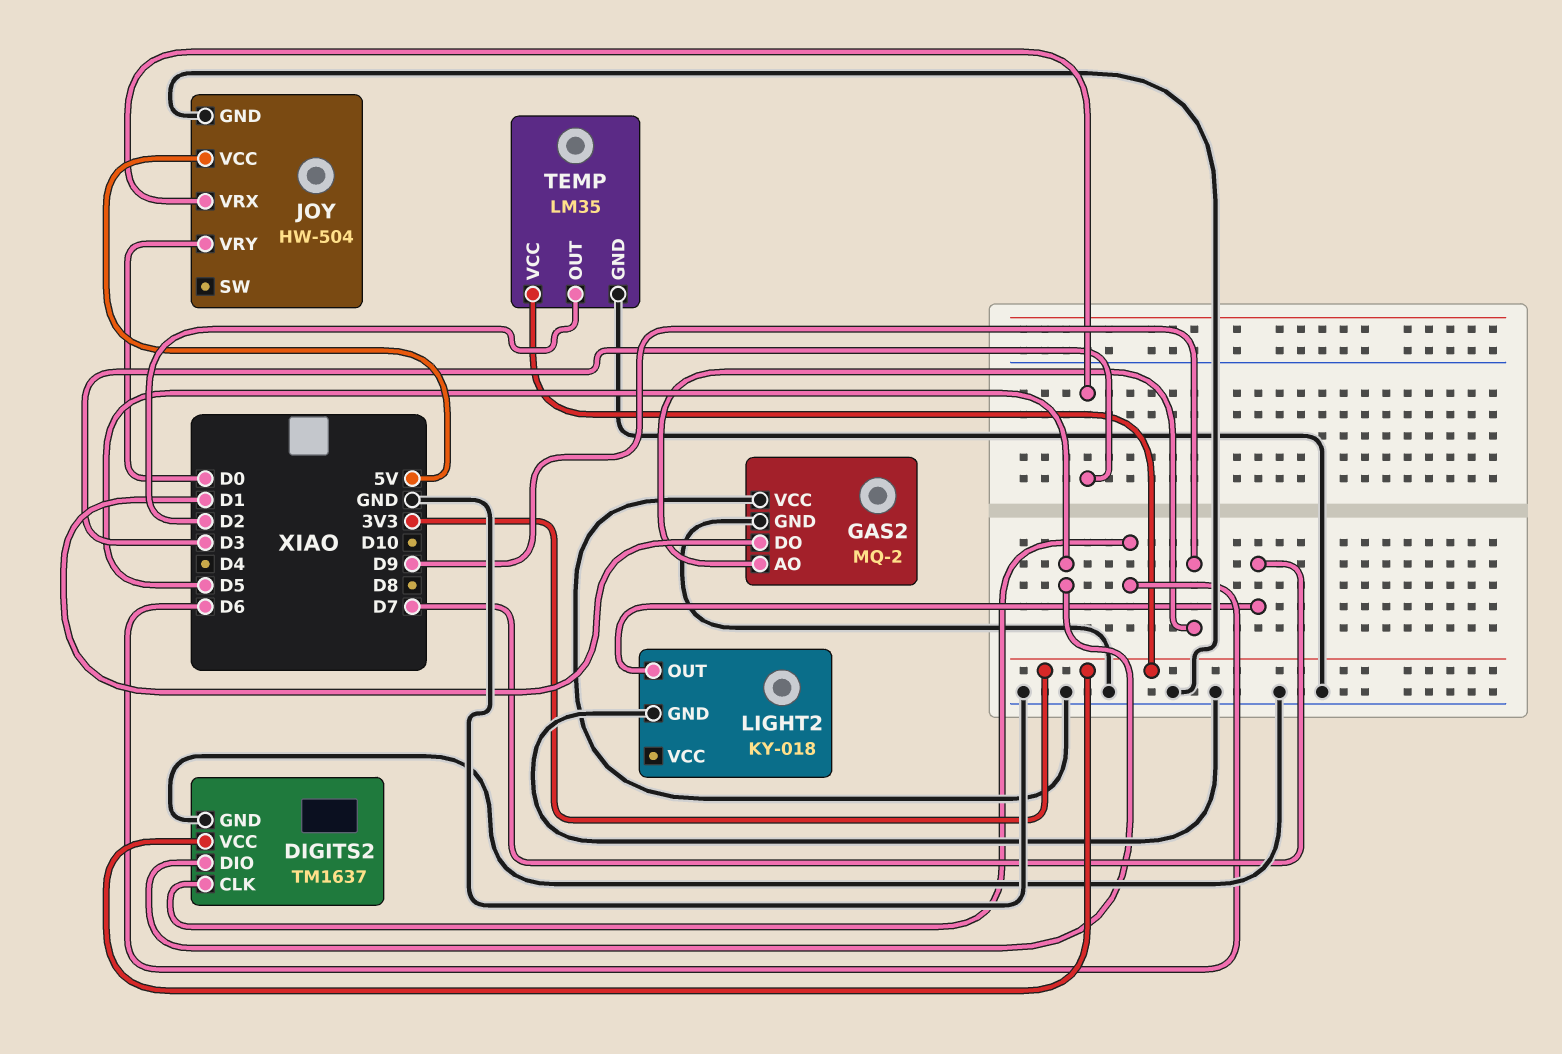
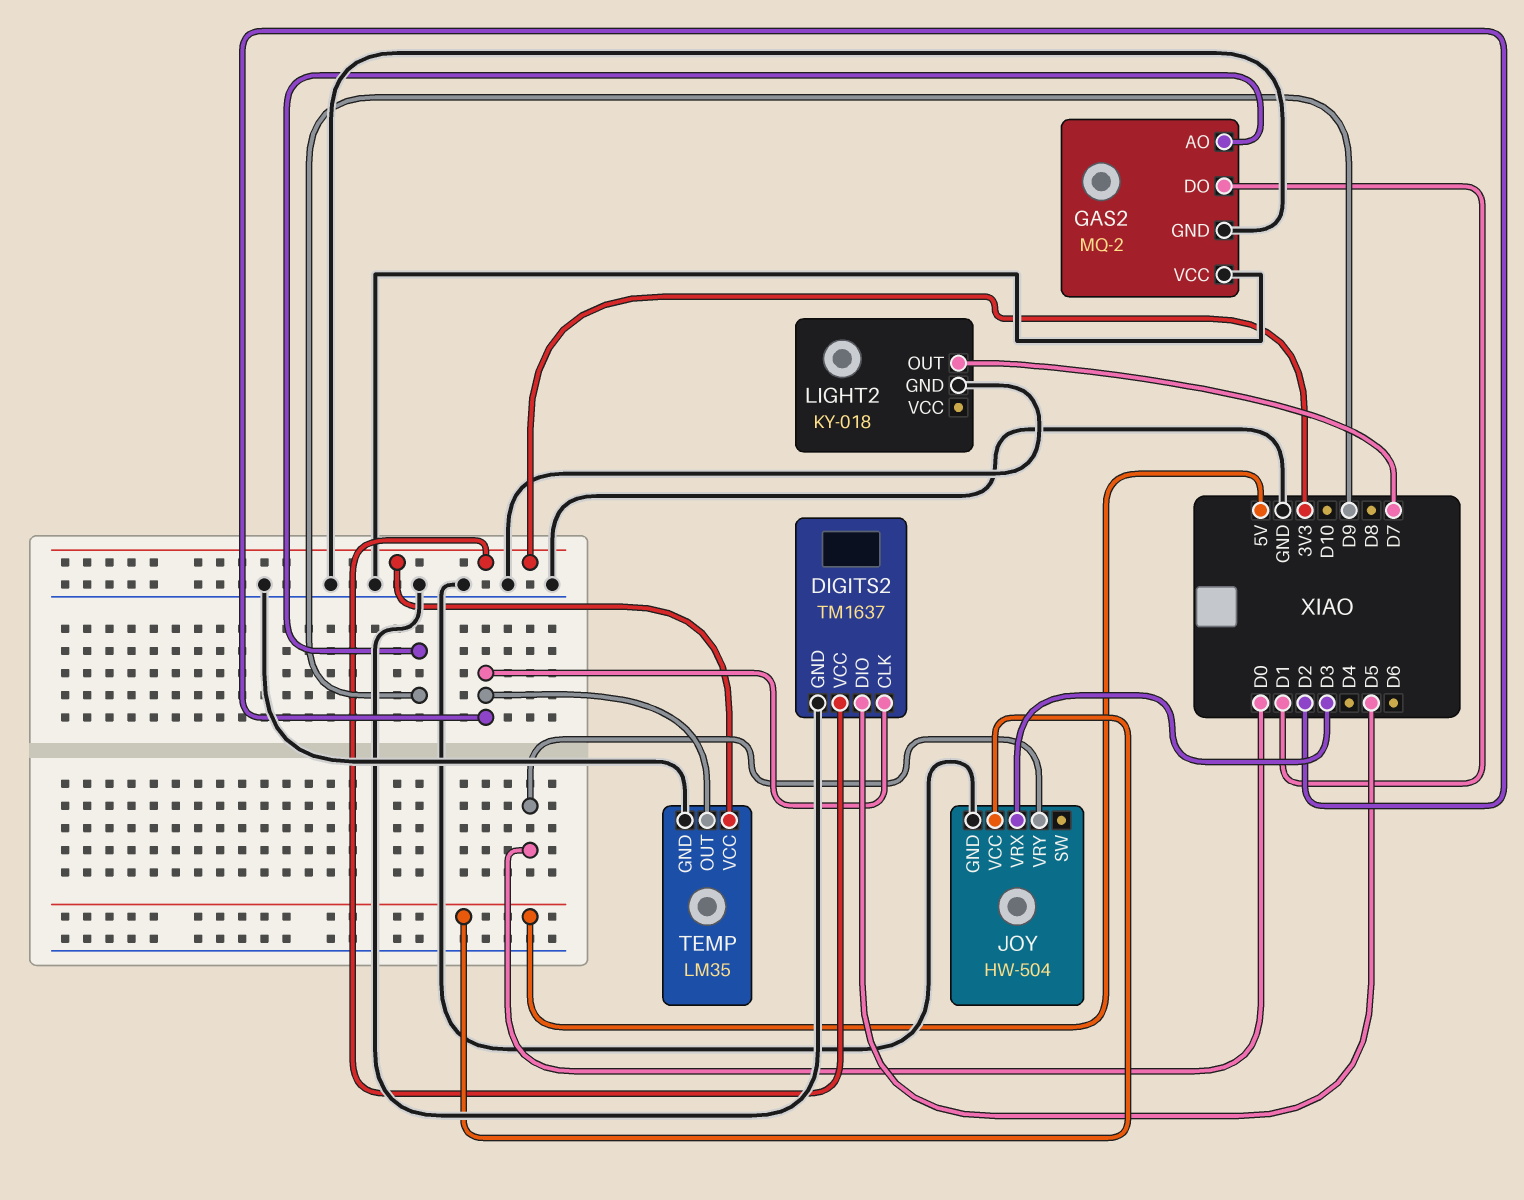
DIGITS2 pin CLK: D6 -> D2

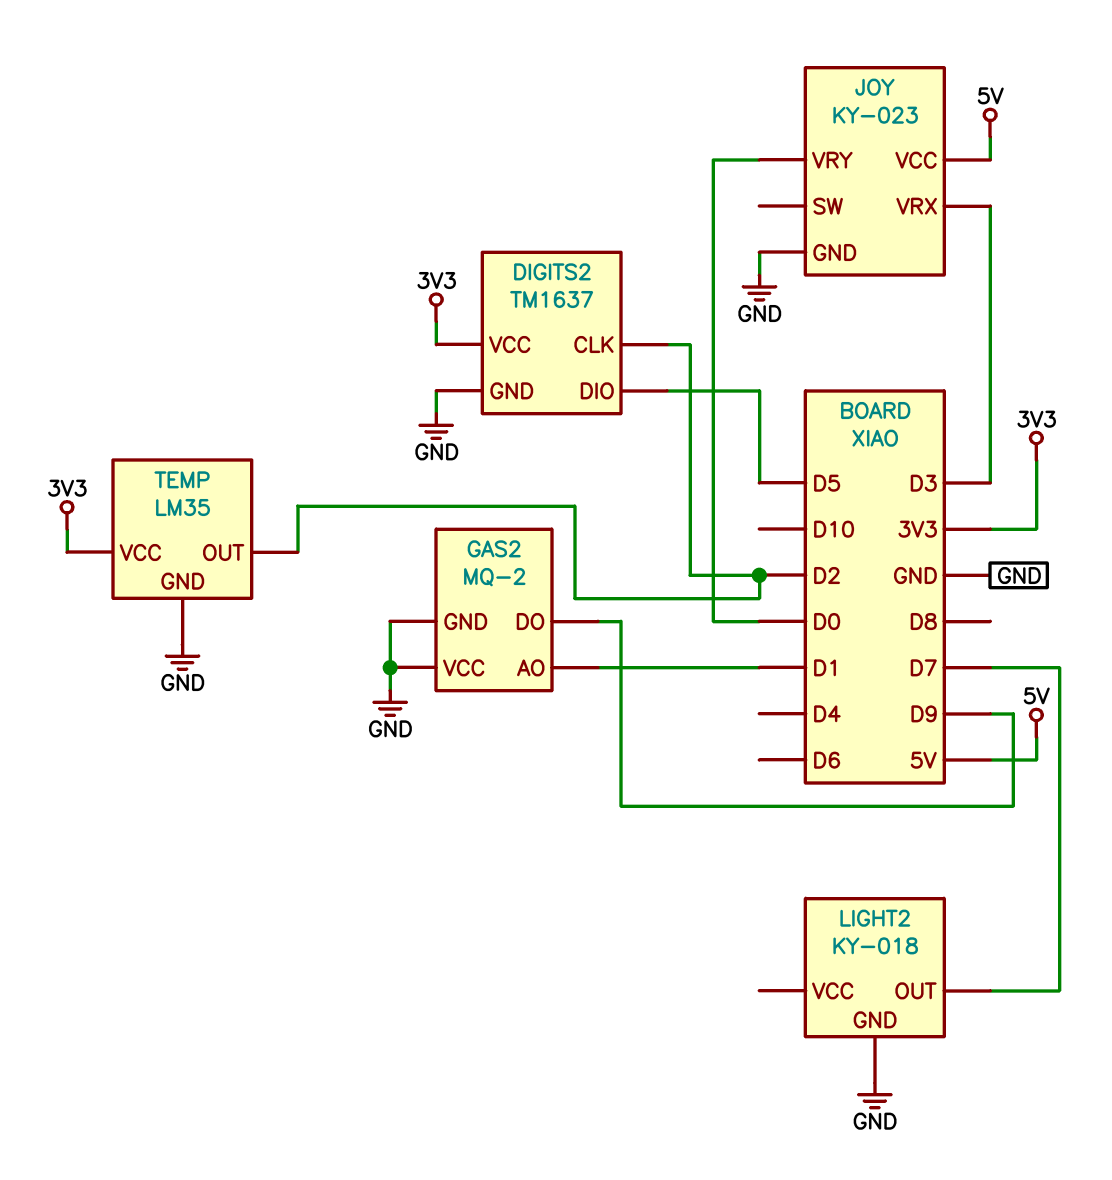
GAS2 pin AO: D9 -> D1
GAS2 pin DO: D1 -> D9
JOY: HW-504 -> KY-023

